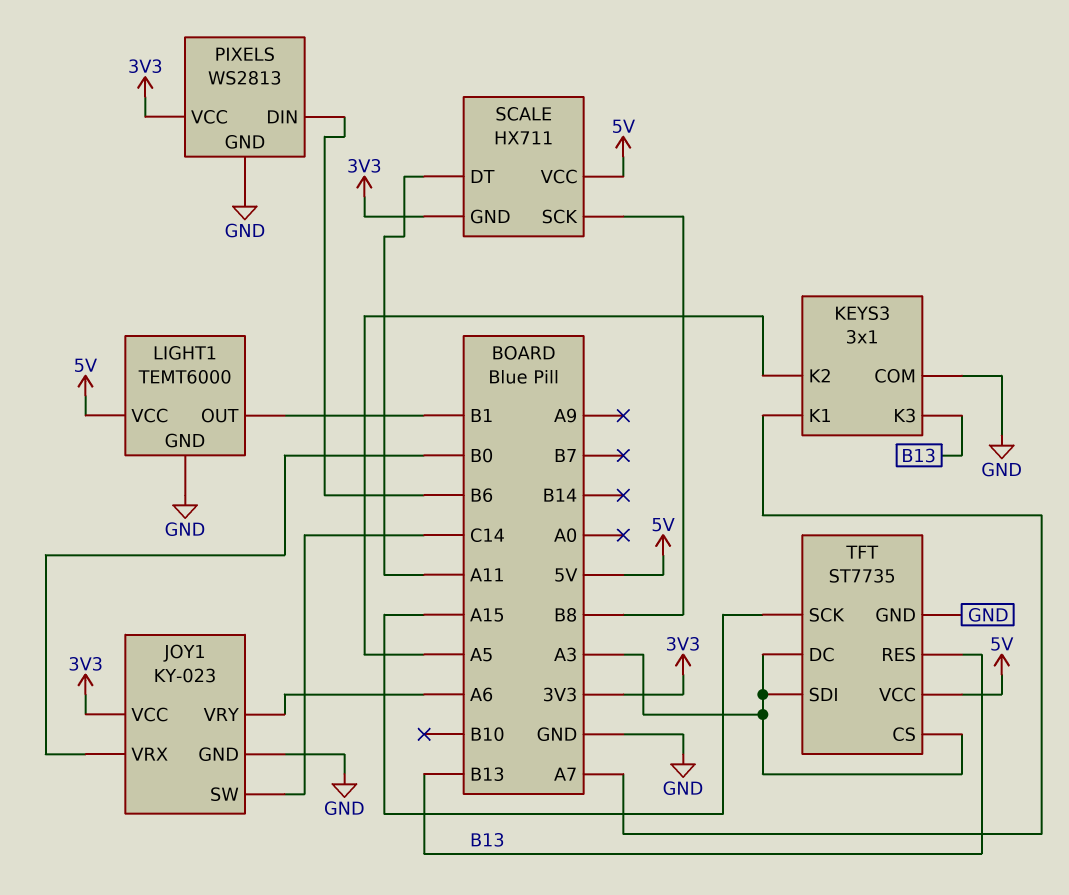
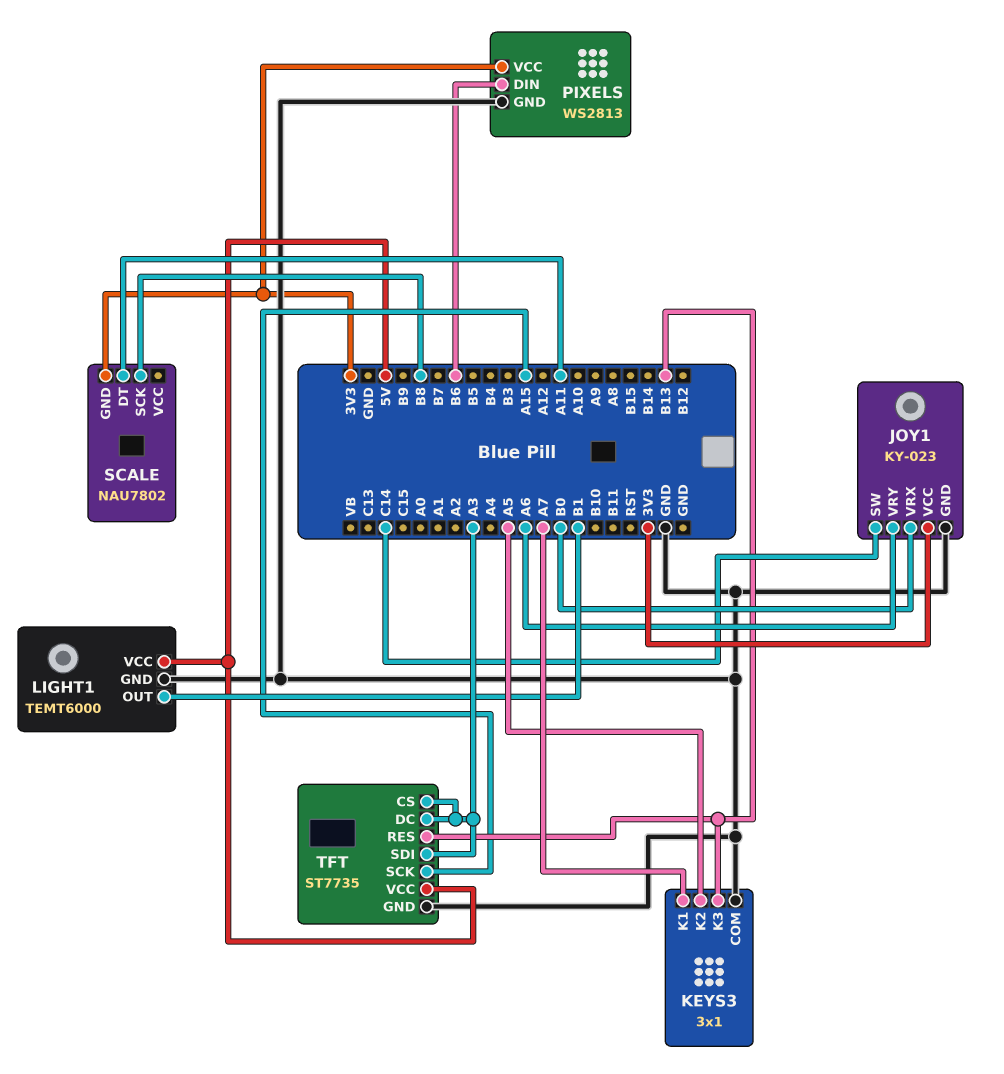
SCALE: HX711 -> NAU7802
SCALE pin VCC: 5V -> none

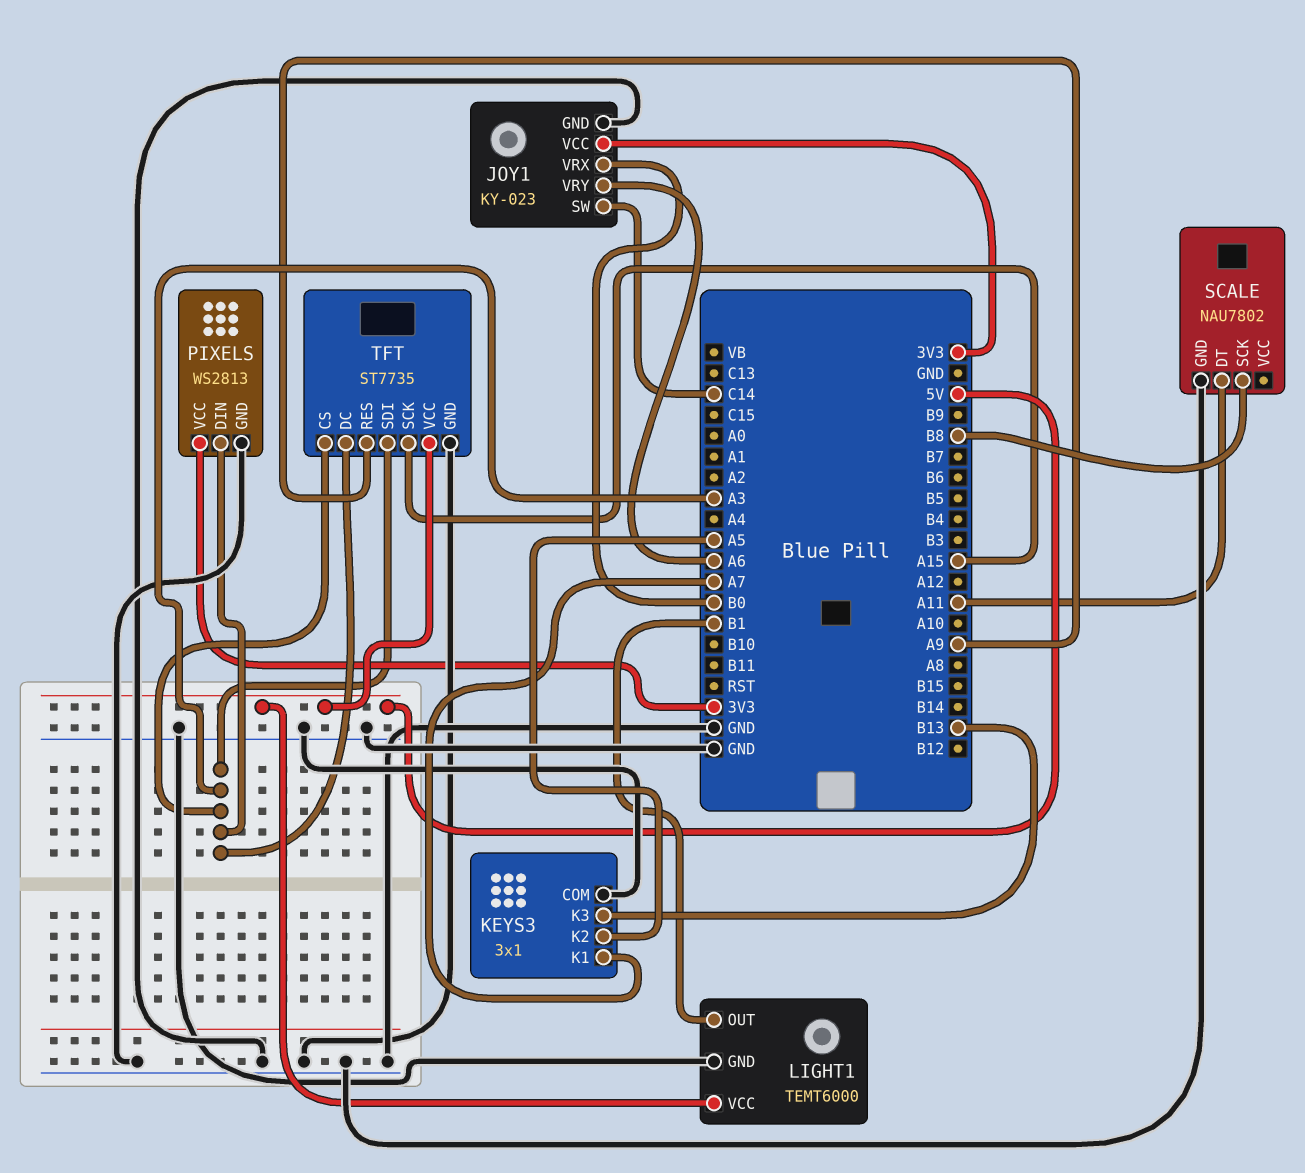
PIXELS pin DIN: B6 -> A3
SCALE pin GND: 3V3 -> GND
TFT pin RES: B13 -> A9

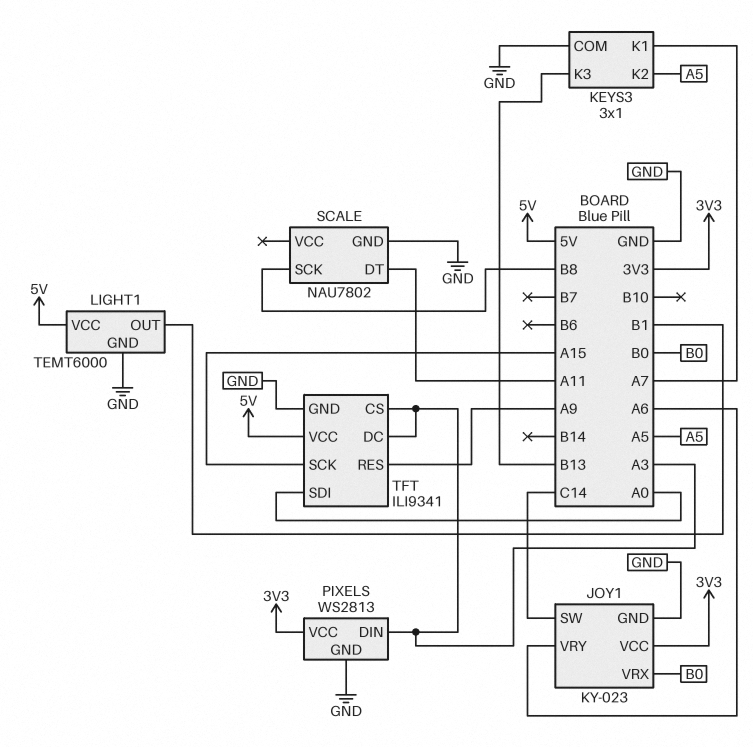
TFT: ST7735 -> ILI9341
TFT pin SDI: A3 -> A0

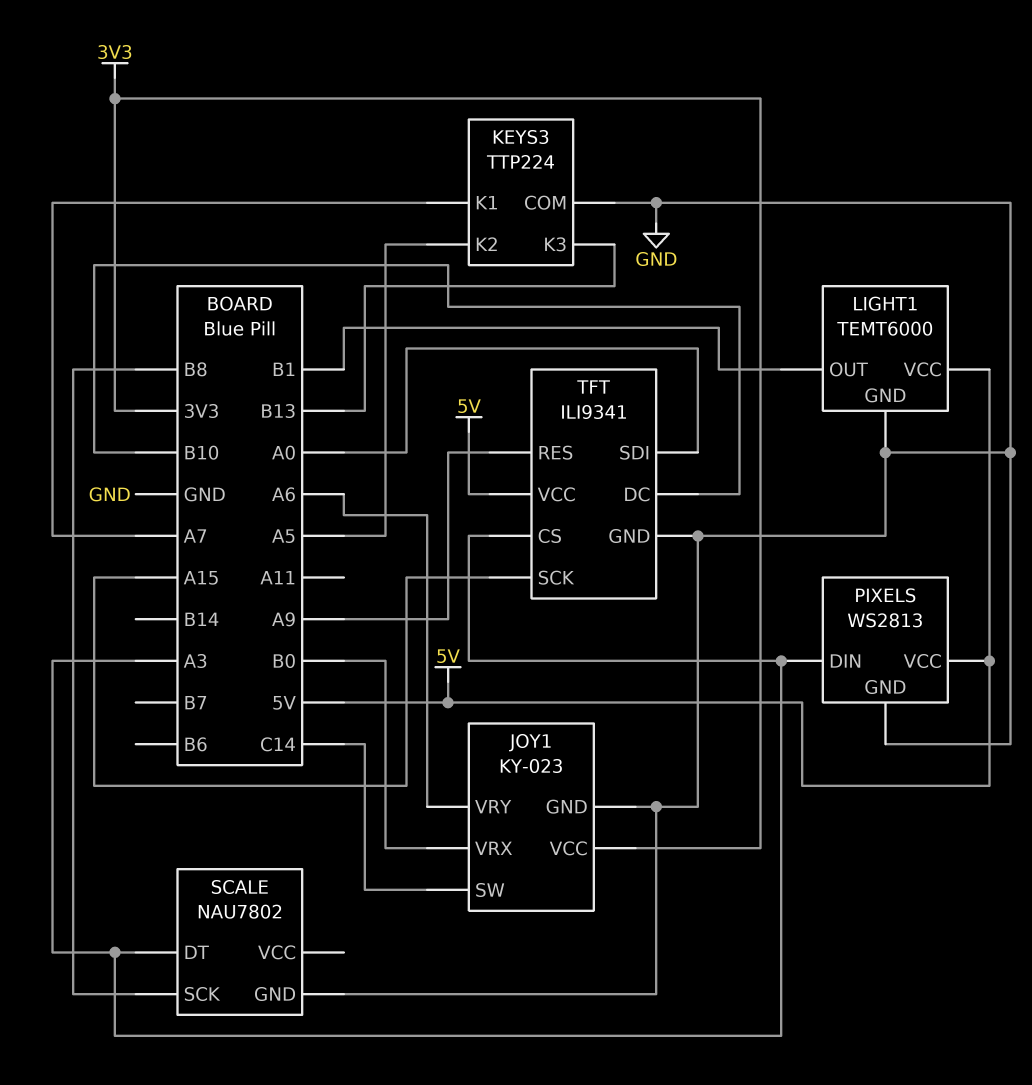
KEYS3: 3x1 -> TTP224
PIXELS pin VCC: 3V3 -> 5V
SCALE pin DT: A11 -> A3
TFT pin DC: A3 -> B10

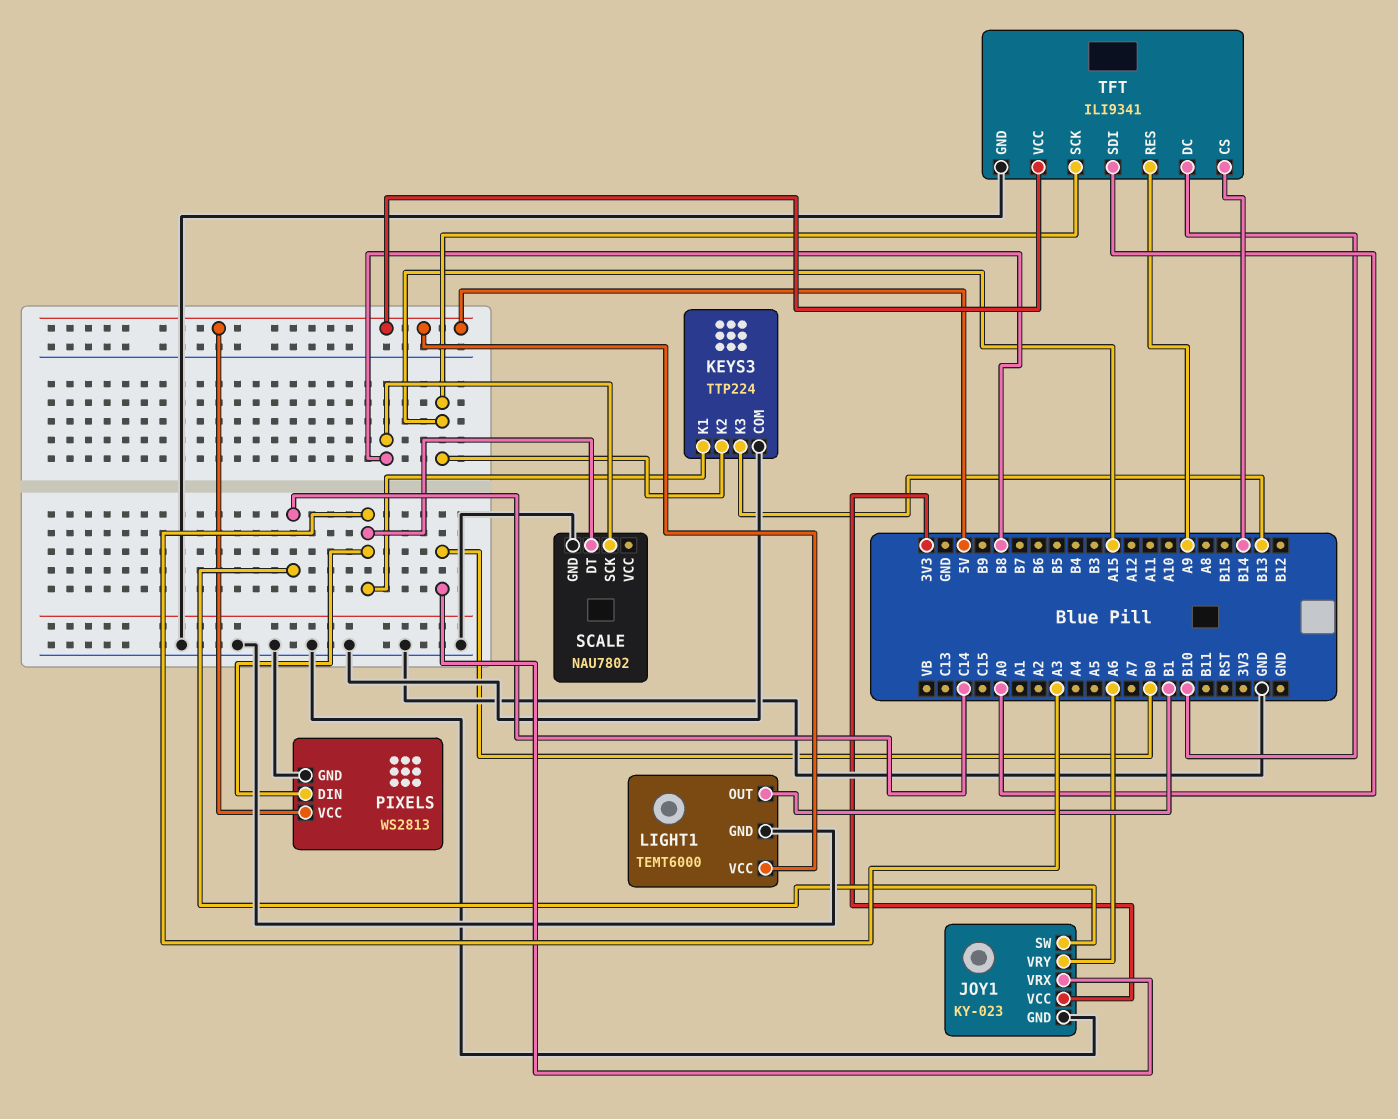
KEYS3 pin K1: A7 -> A3
KEYS3 pin K2: A5 -> A15
TFT pin CS: A3 -> B14

